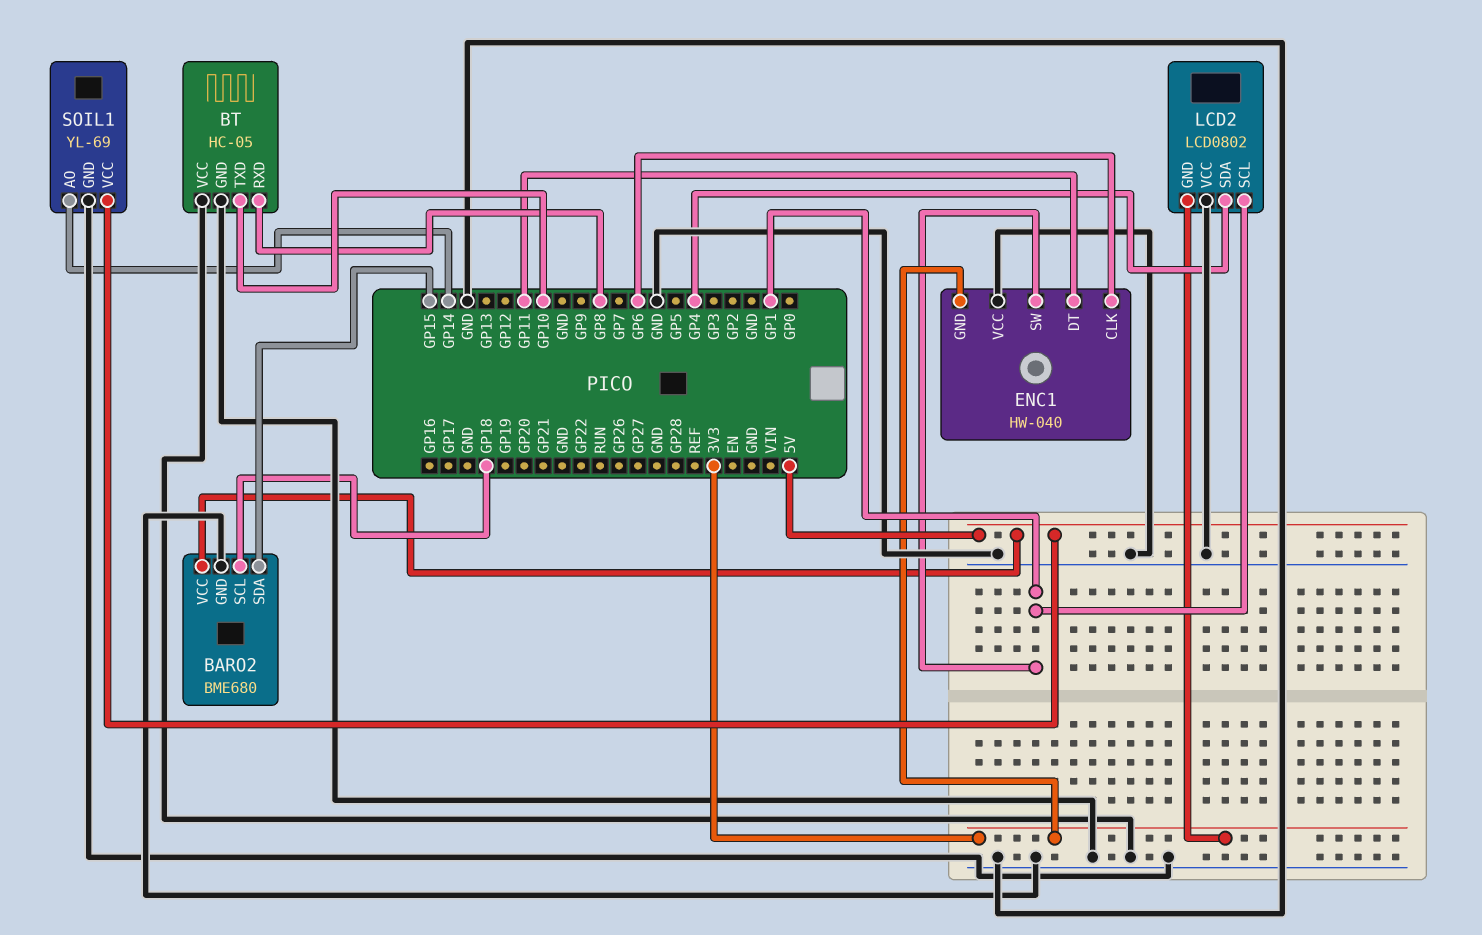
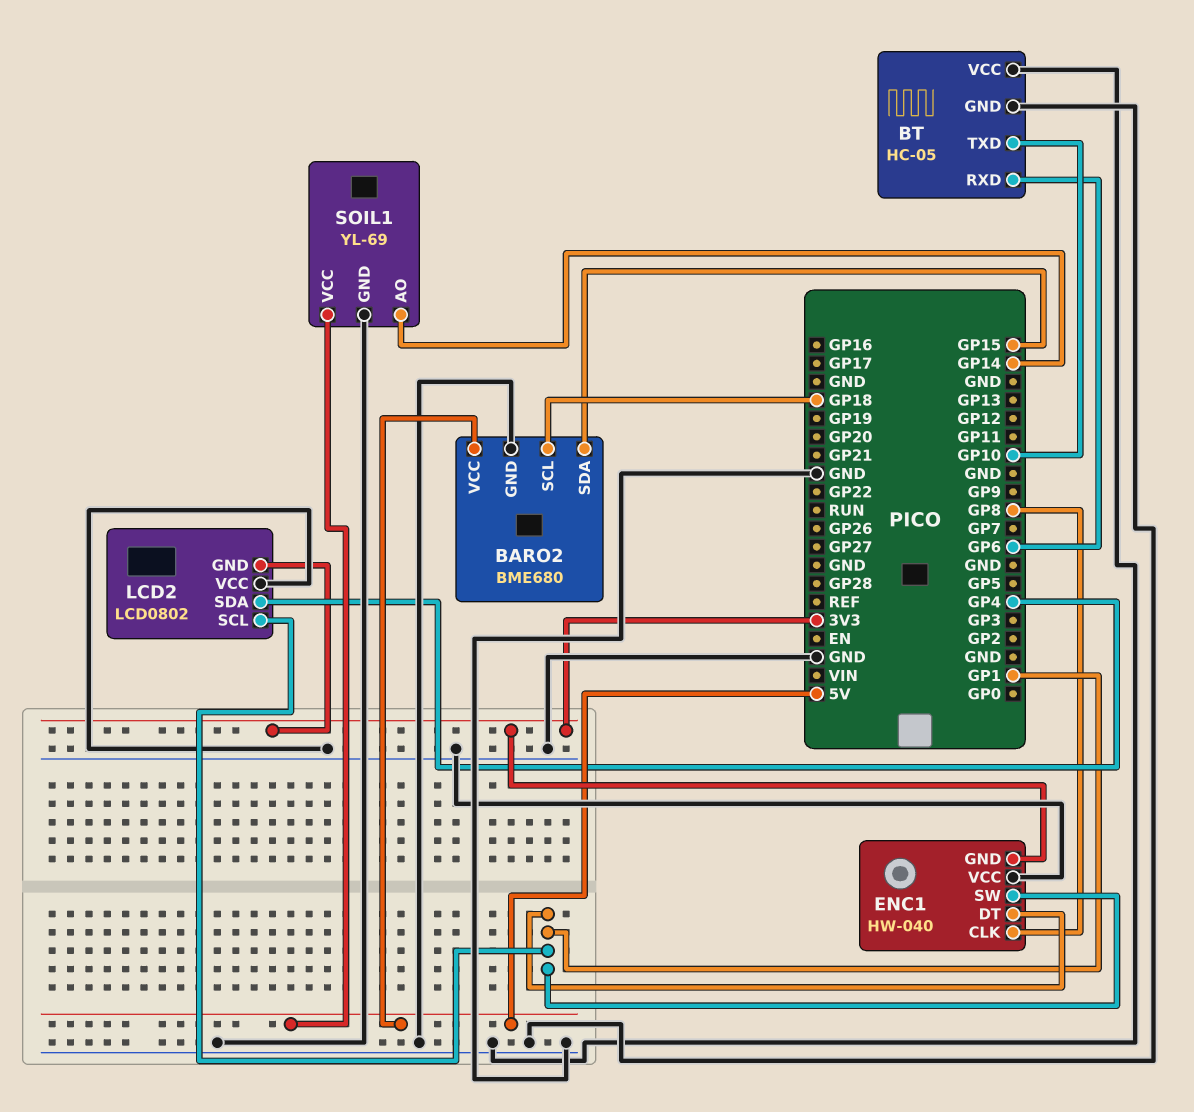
BT pin RXD: GP8 -> GP6
ENC1 pin CLK: GP6 -> GP8
ENC1 pin DT: GP11 -> GP1

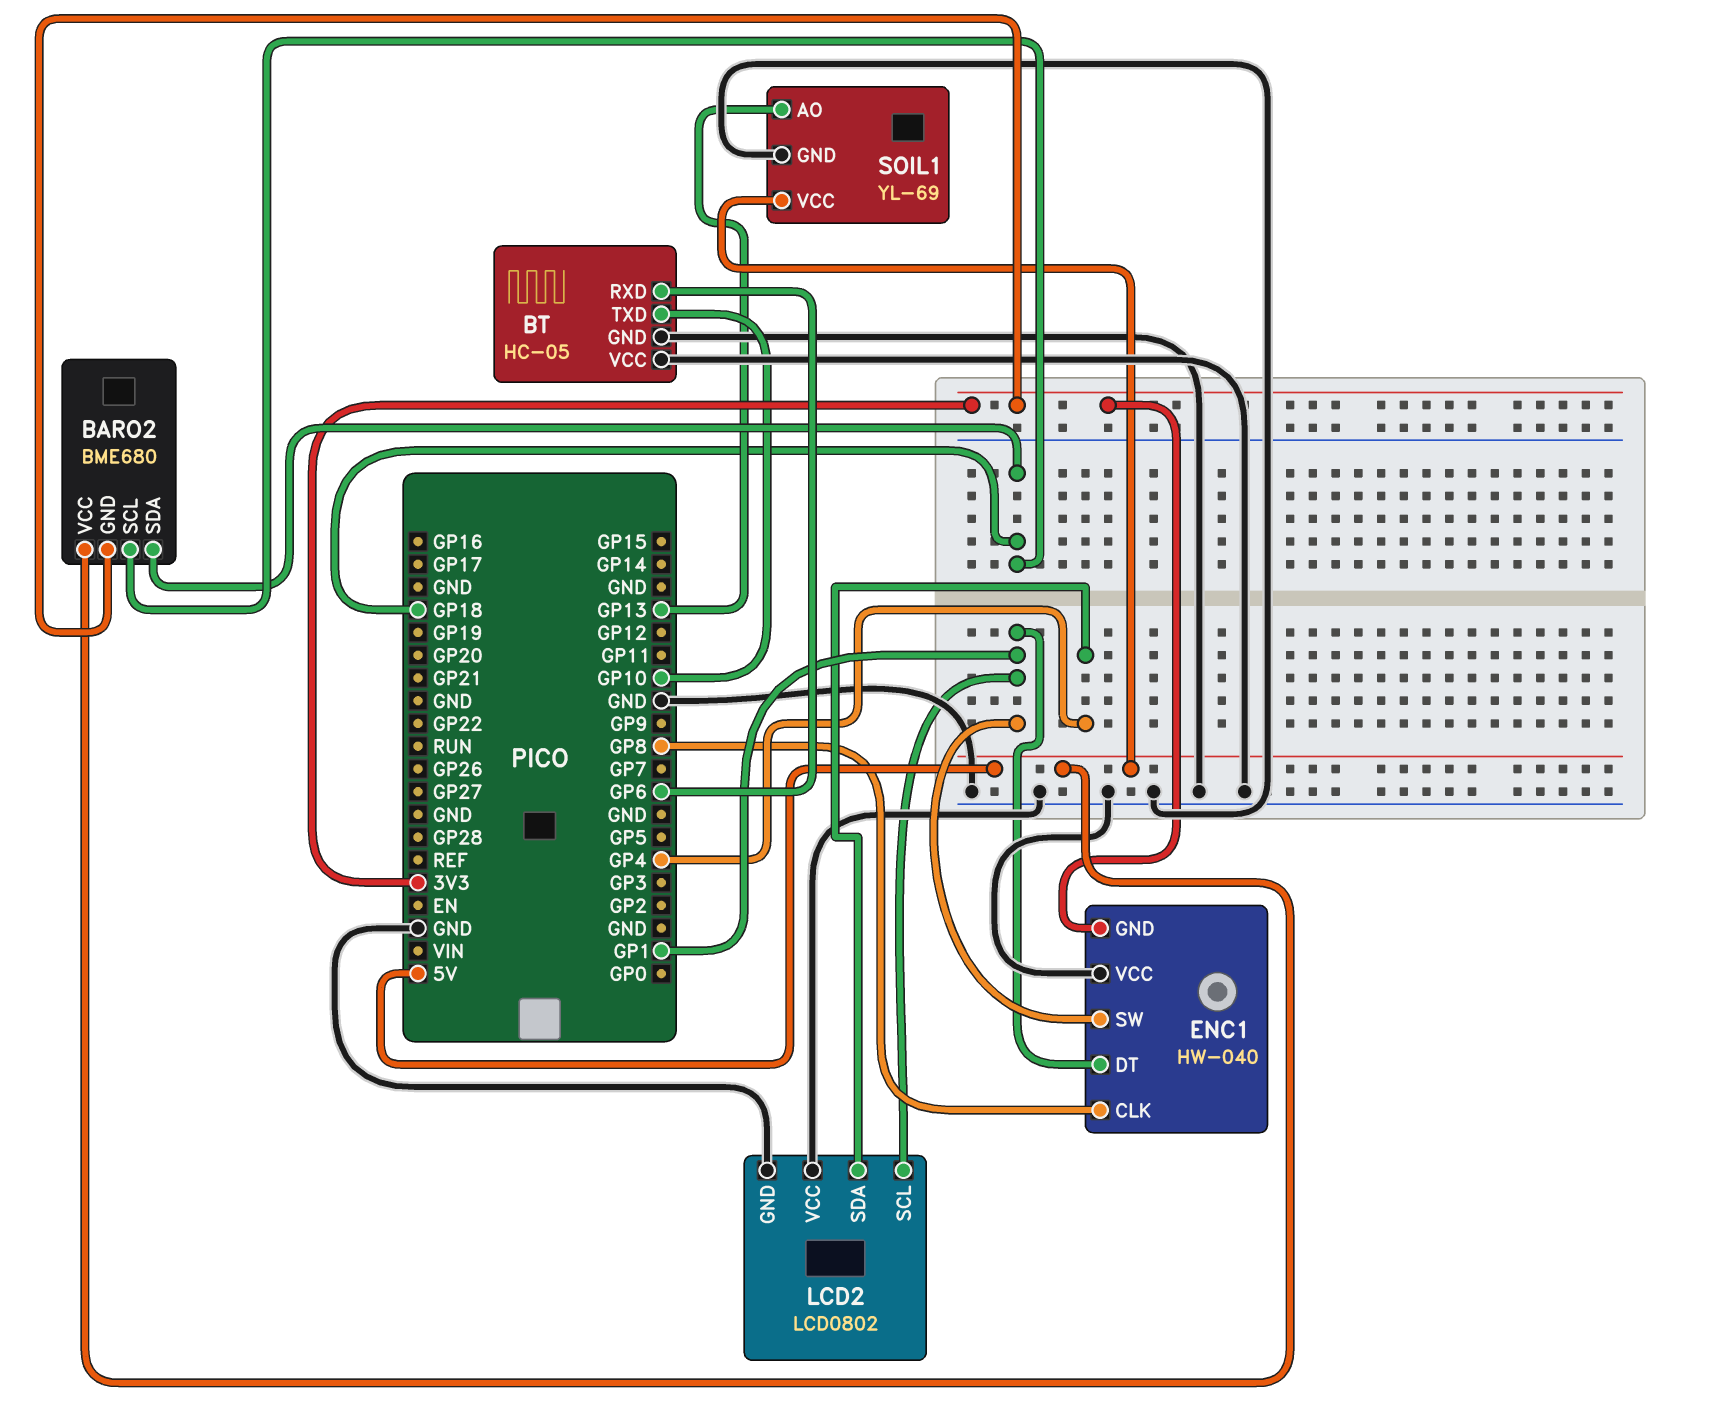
BARO2 pin GND: GND -> 3V3
BARO2 pin SDA: GP15 -> GP18
LCD2 pin GND: 3V3 -> GND
SOIL1 pin AO: GP14 -> GP13

